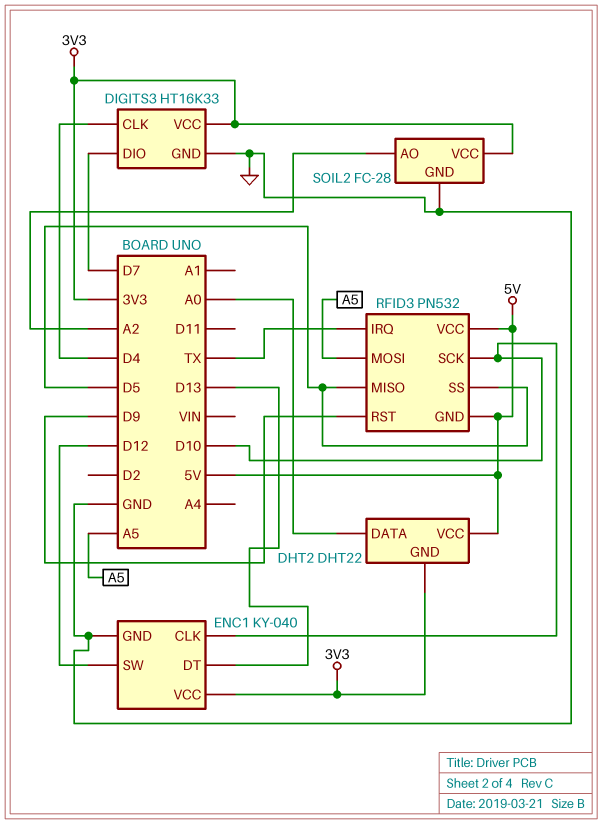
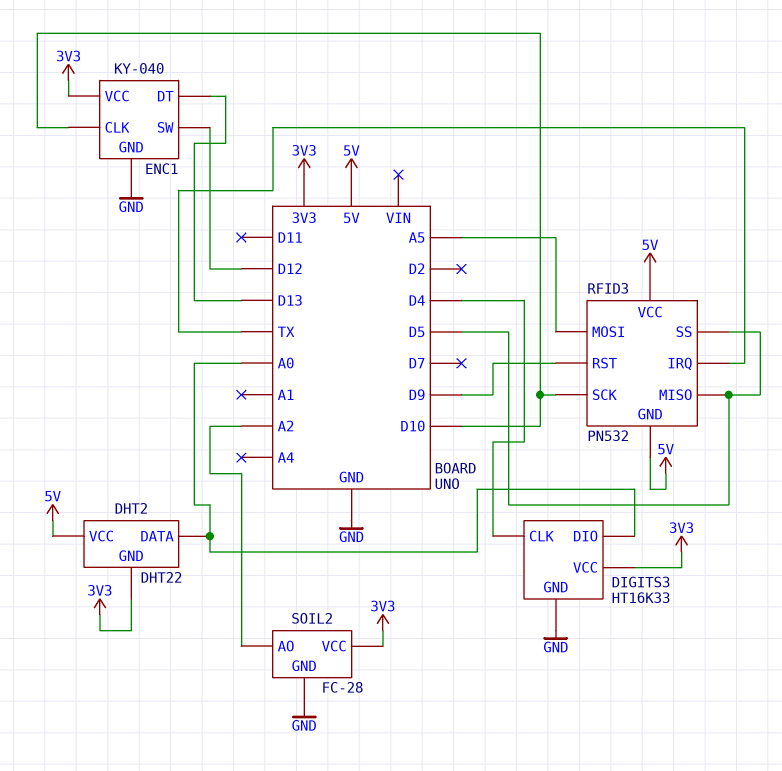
DIGITS3 pin DIO: D7 -> A0

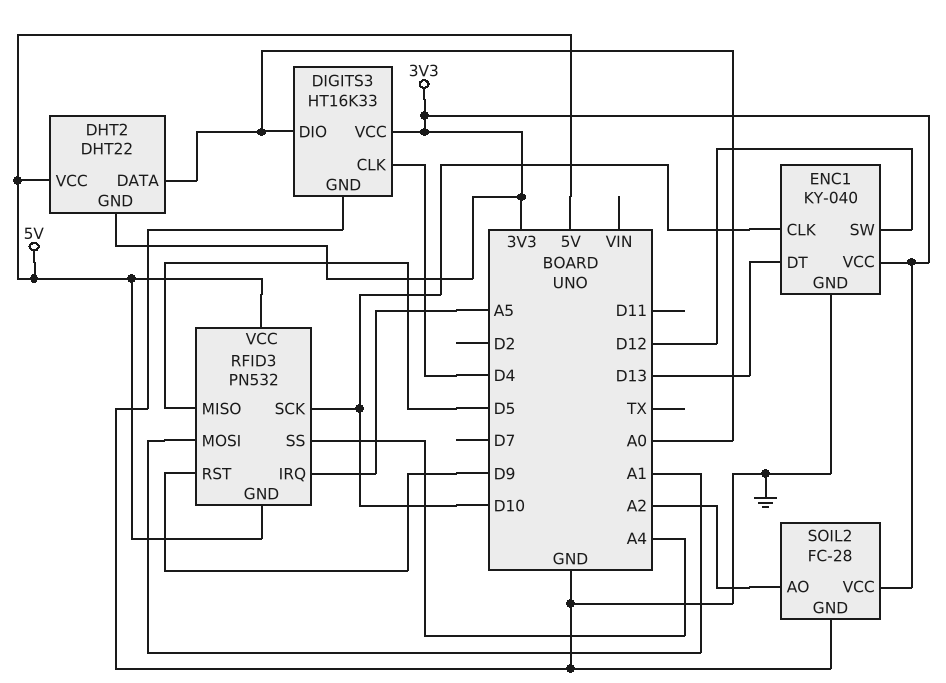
RFID3 pin IRQ: TX -> A5
RFID3 pin MOSI: A5 -> A1
RFID3 pin SS: D5 -> A4

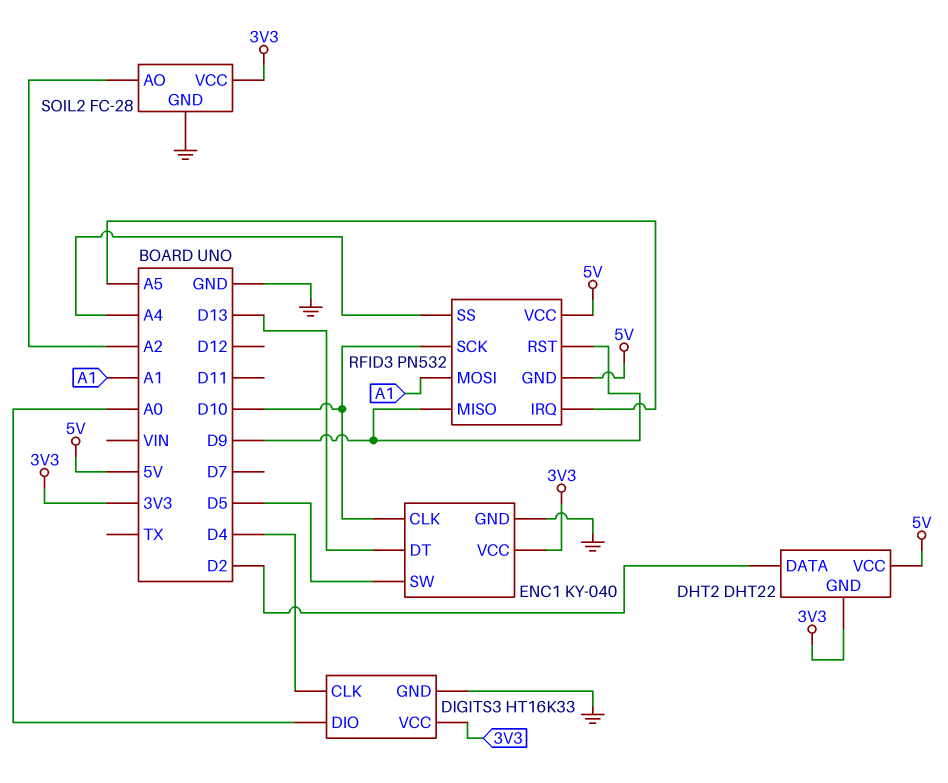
DHT2 pin DATA: A0 -> D2
ENC1 pin SW: D12 -> D5
RFID3 pin MISO: D5 -> D9

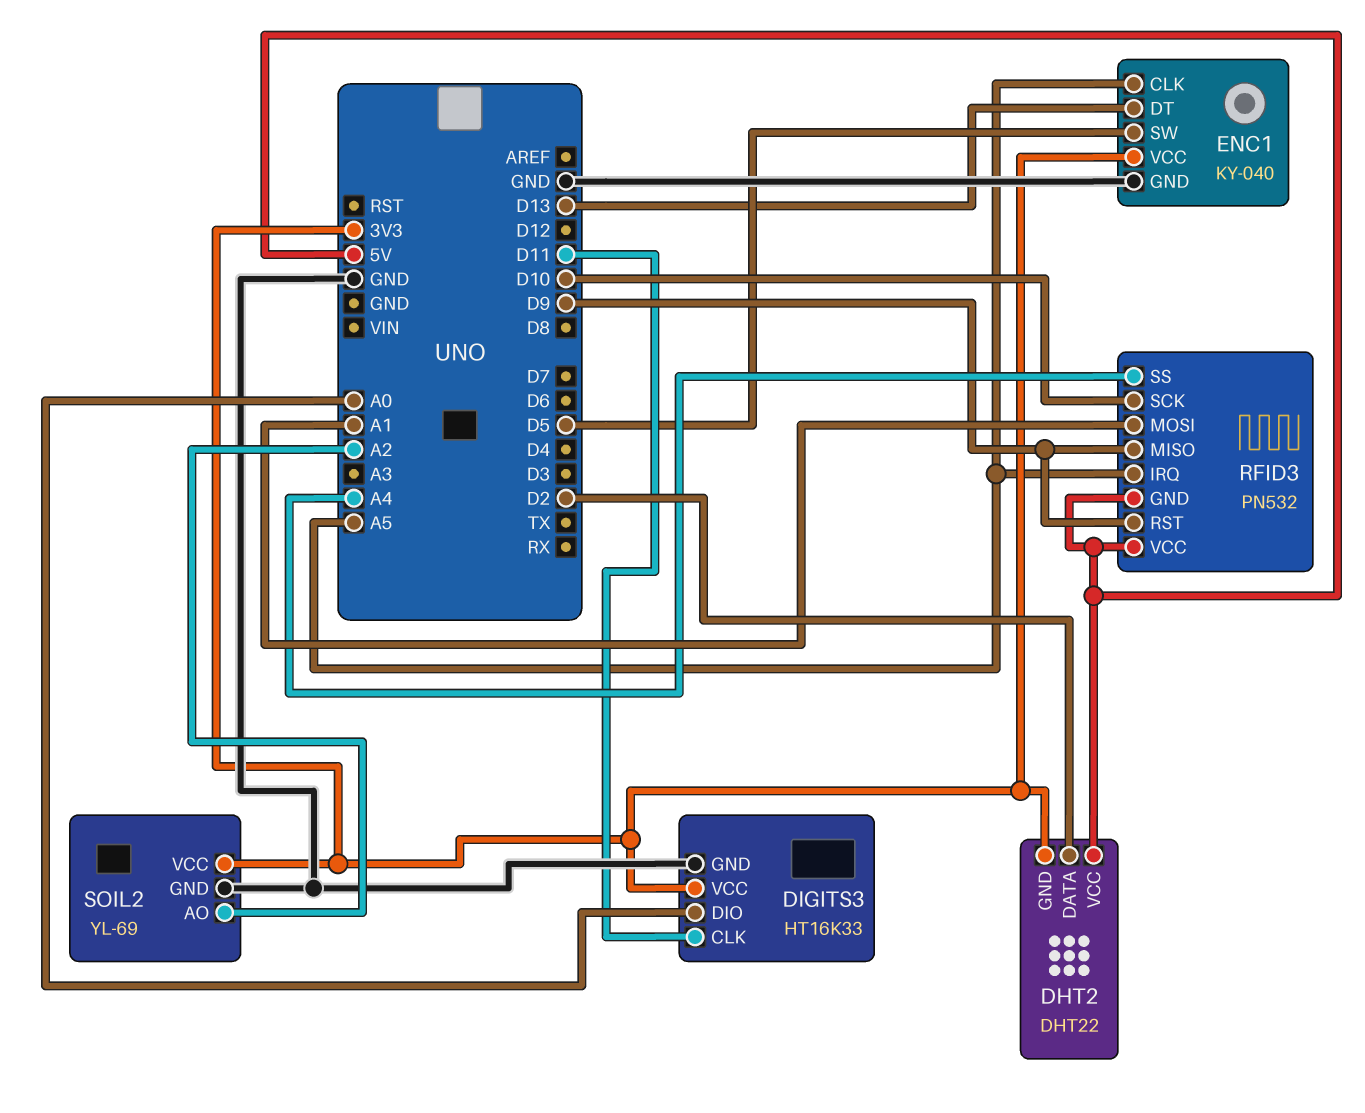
DIGITS3 pin CLK: D4 -> D11
ENC1 pin CLK: D10 -> A5
SOIL2: FC-28 -> YL-69

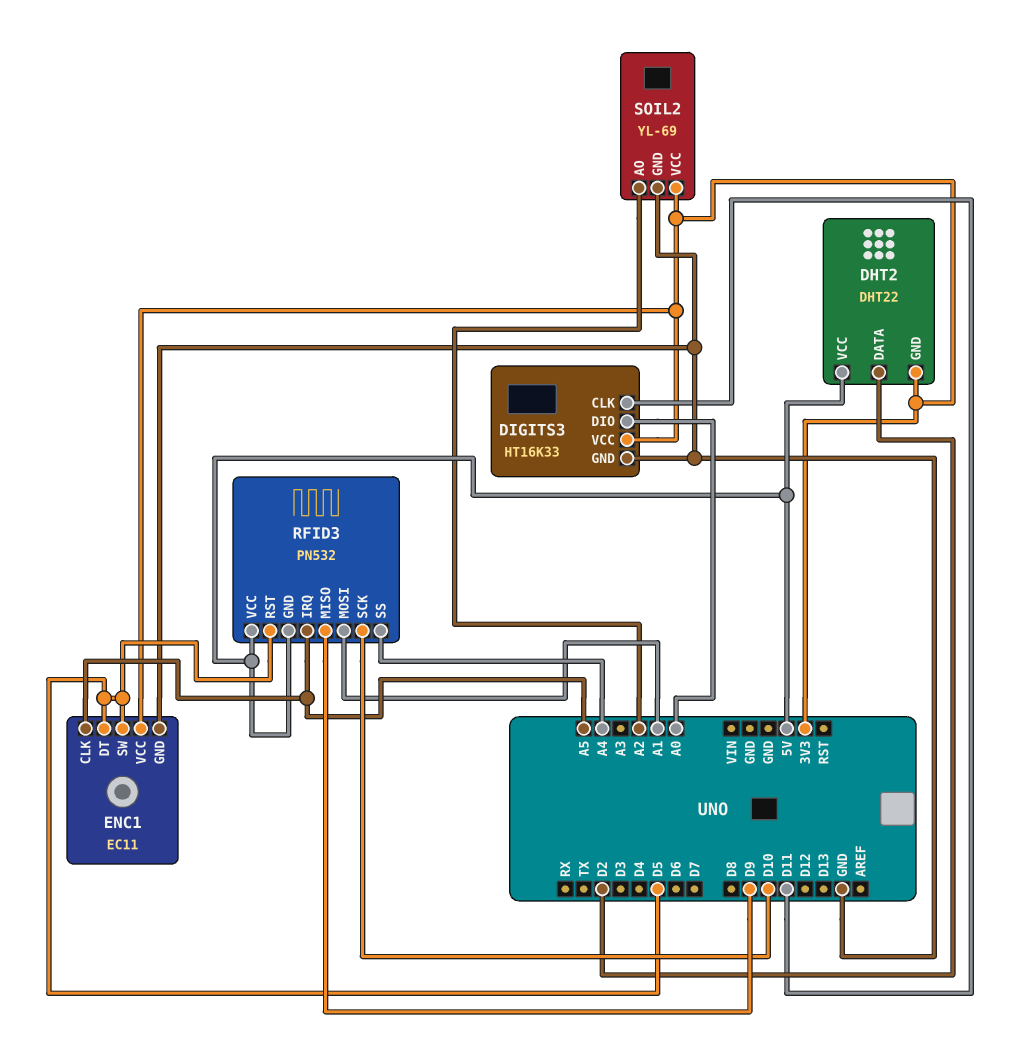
ENC1: KY-040 -> EC11
ENC1 pin DT: D13 -> D5
RFID3 pin RST: D9 -> D5

